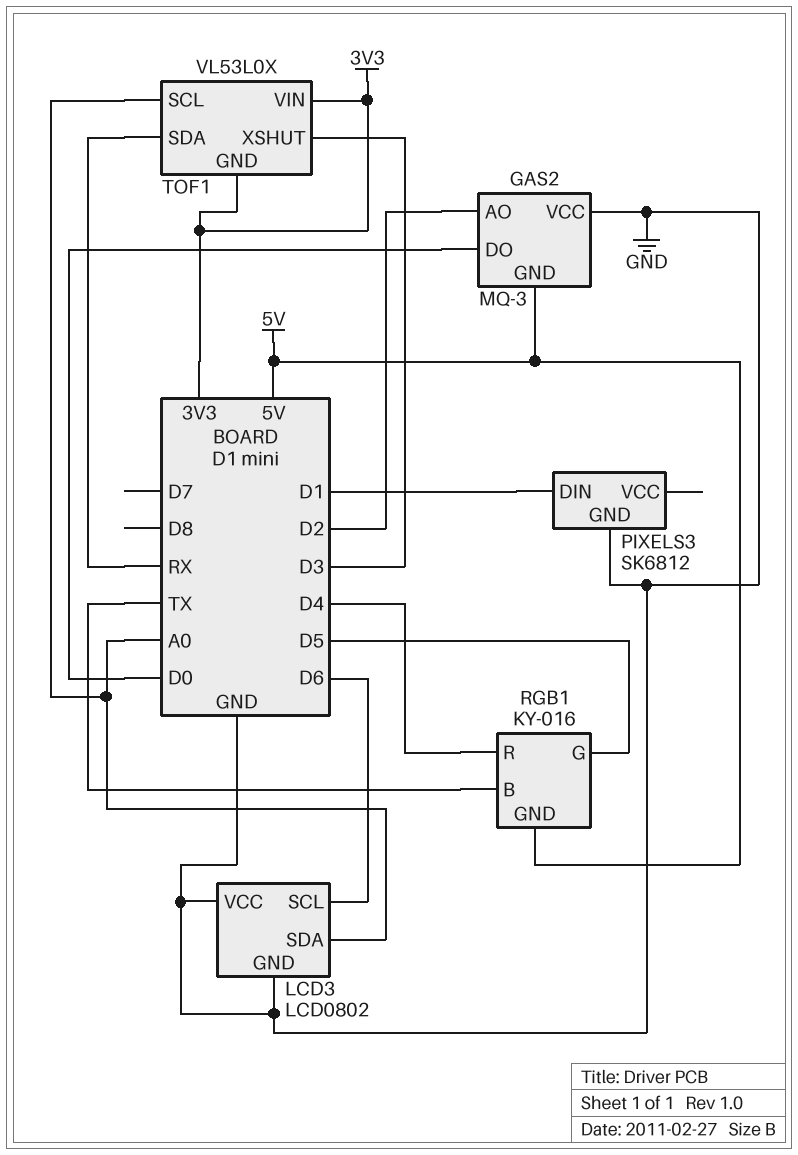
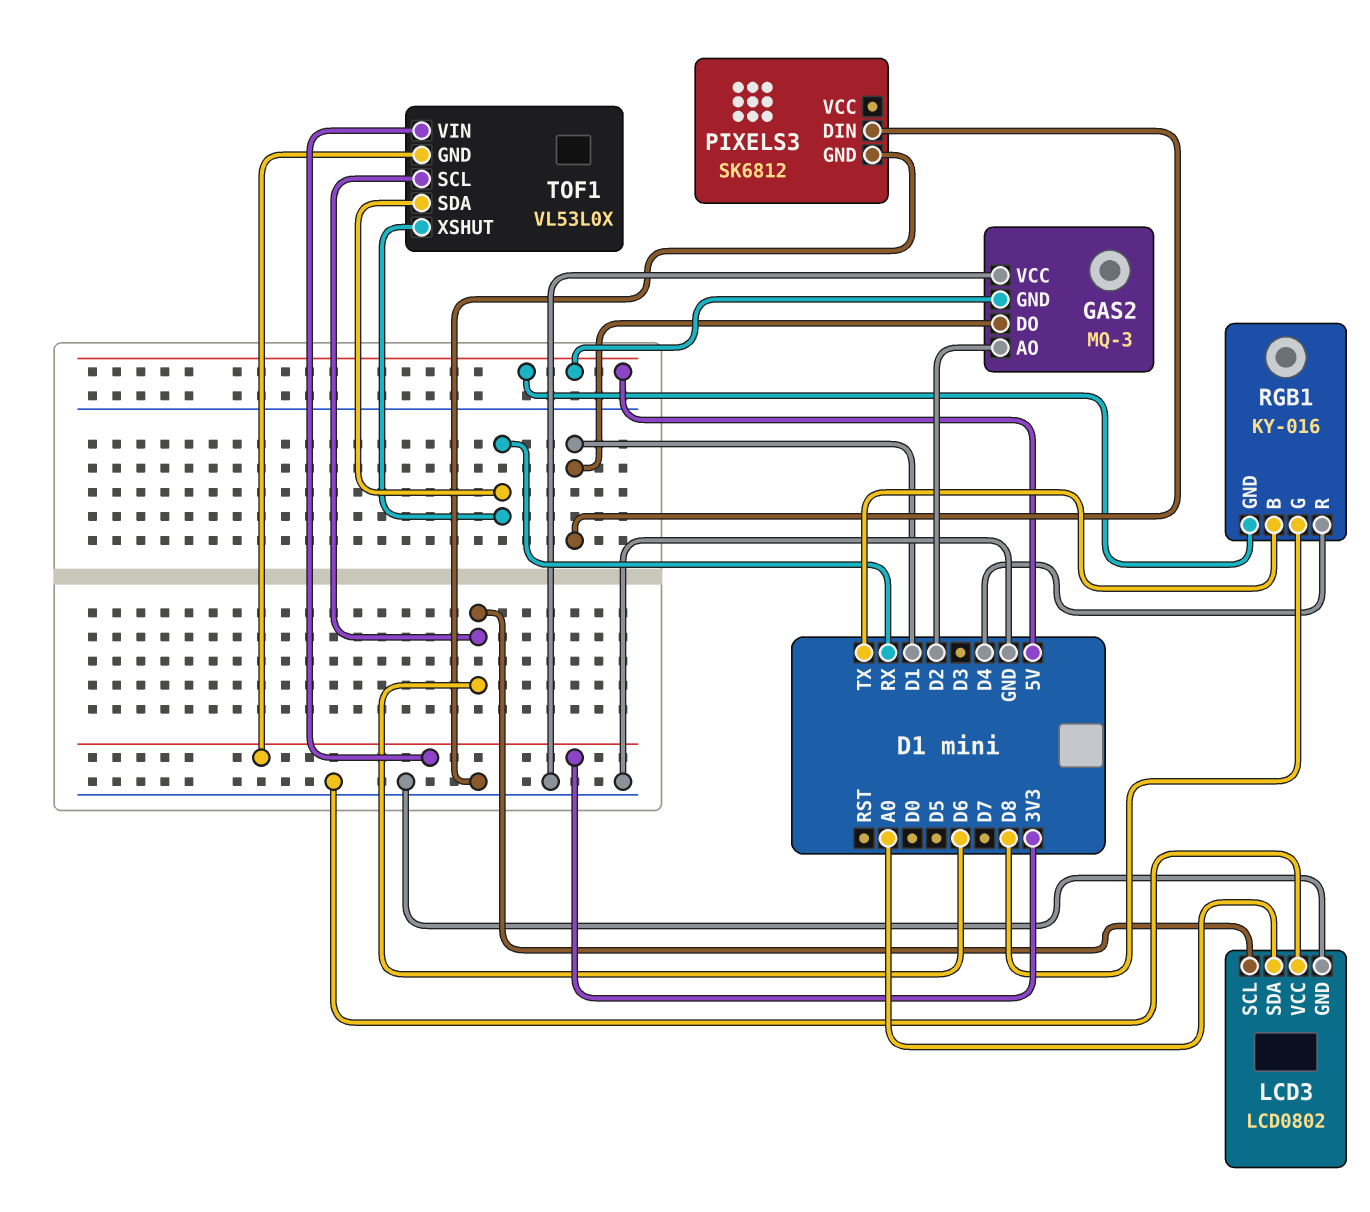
GAS2 pin DO: D0 -> D1
RGB1 pin G: D5 -> D8
TOF1 pin SCL: A0 -> D6
TOF1 pin XSHUT: D3 -> RX

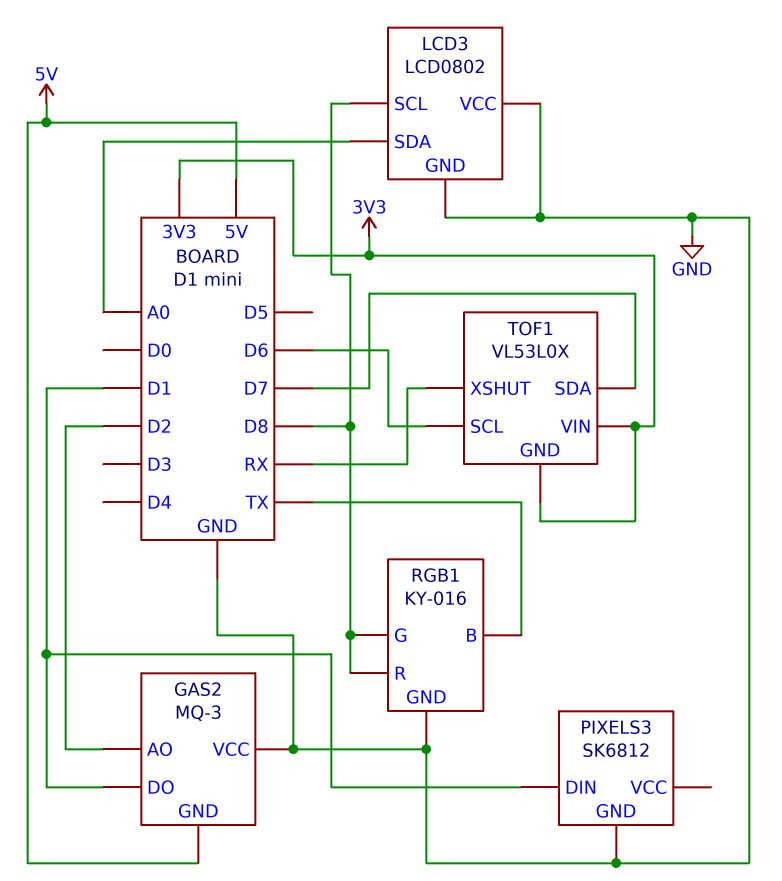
LCD3 pin SCL: D6 -> D8
RGB1 pin GND: 5V -> GND
RGB1 pin R: D4 -> D8
TOF1 pin SDA: RX -> D7

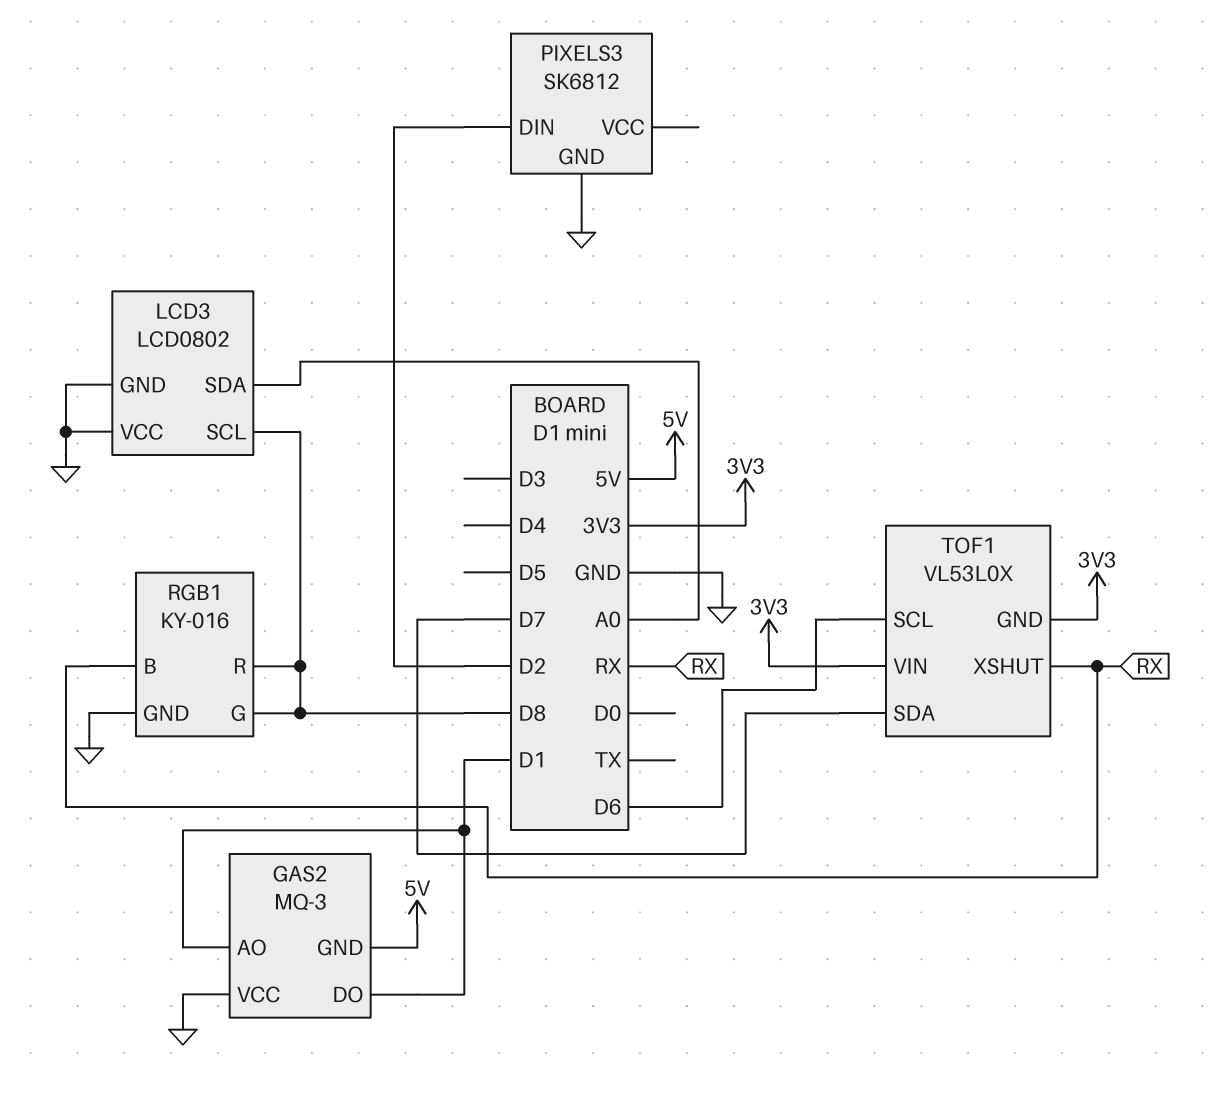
GAS2 pin AO: D2 -> D1
PIXELS3 pin DIN: D1 -> D2
RGB1 pin B: TX -> RX

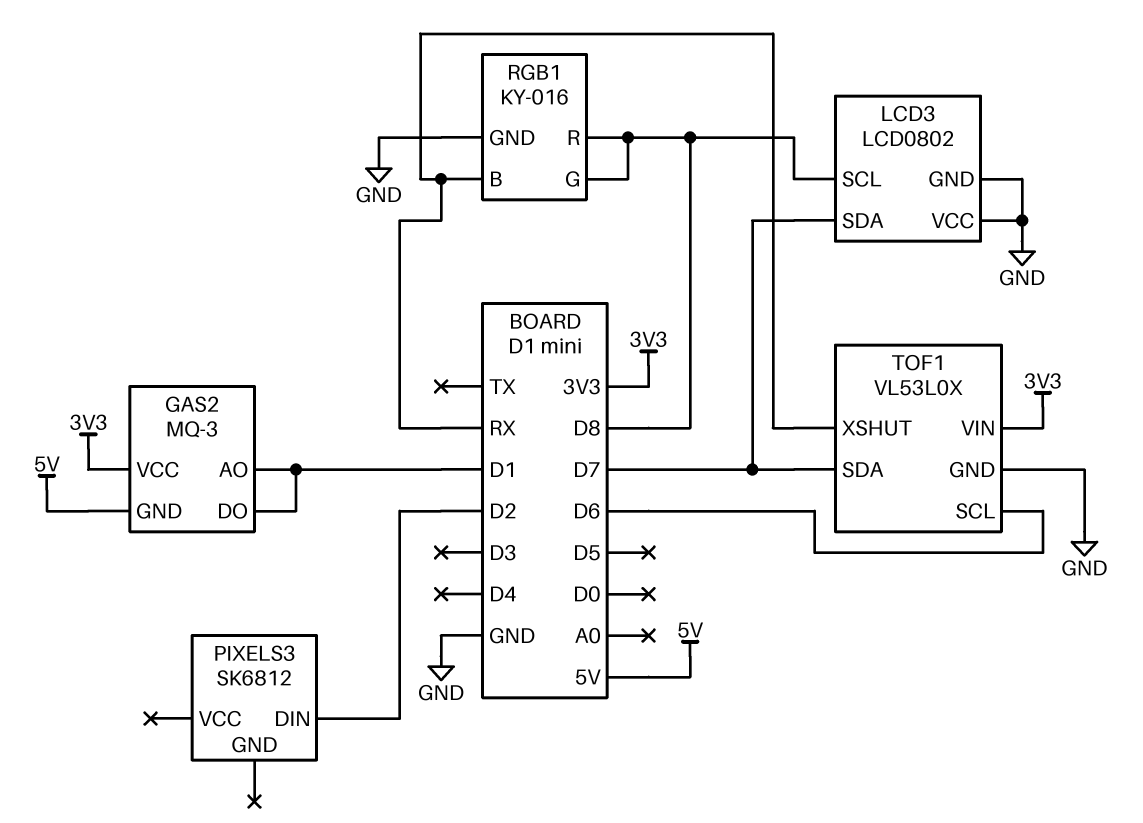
GAS2 pin VCC: GND -> 3V3
LCD3 pin SDA: A0 -> D7
PIXELS3 pin GND: GND -> none
TOF1 pin GND: 3V3 -> GND

